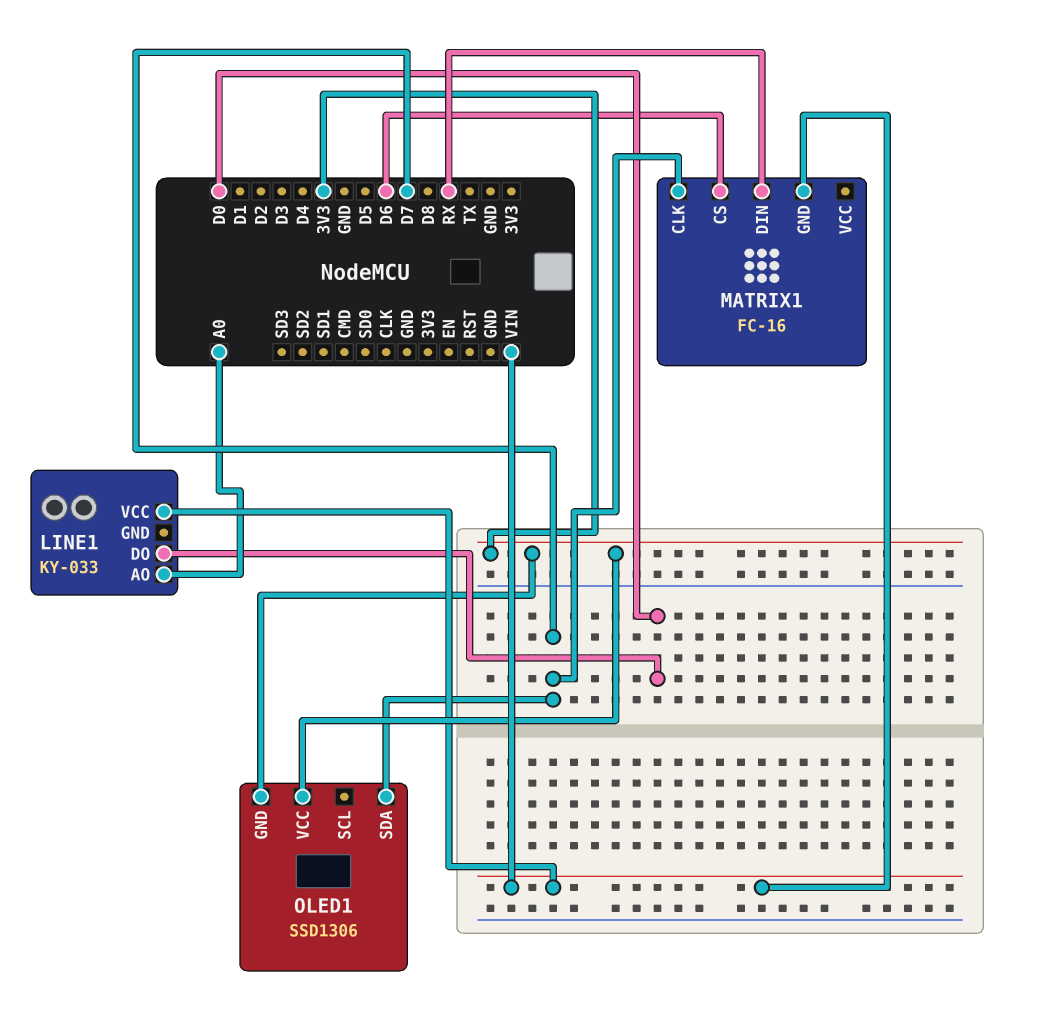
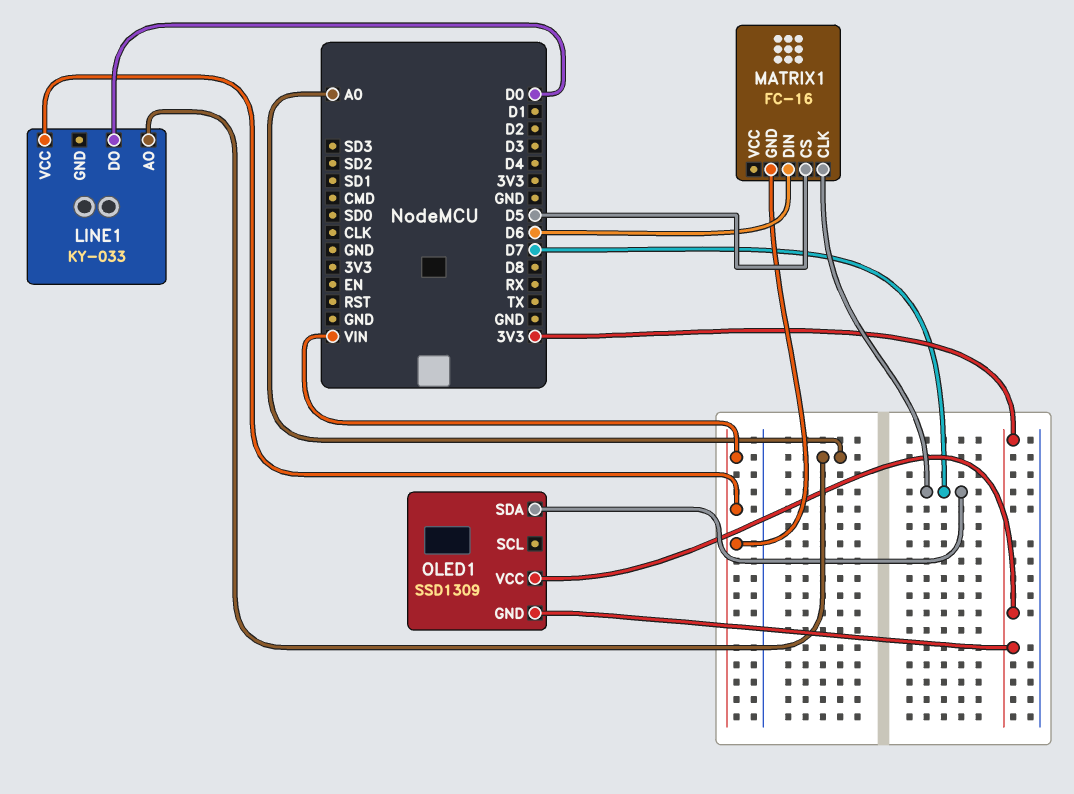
MATRIX1 pin CS: D6 -> D5
MATRIX1 pin DIN: RX -> D6
OLED1: SSD1306 -> SSD1309

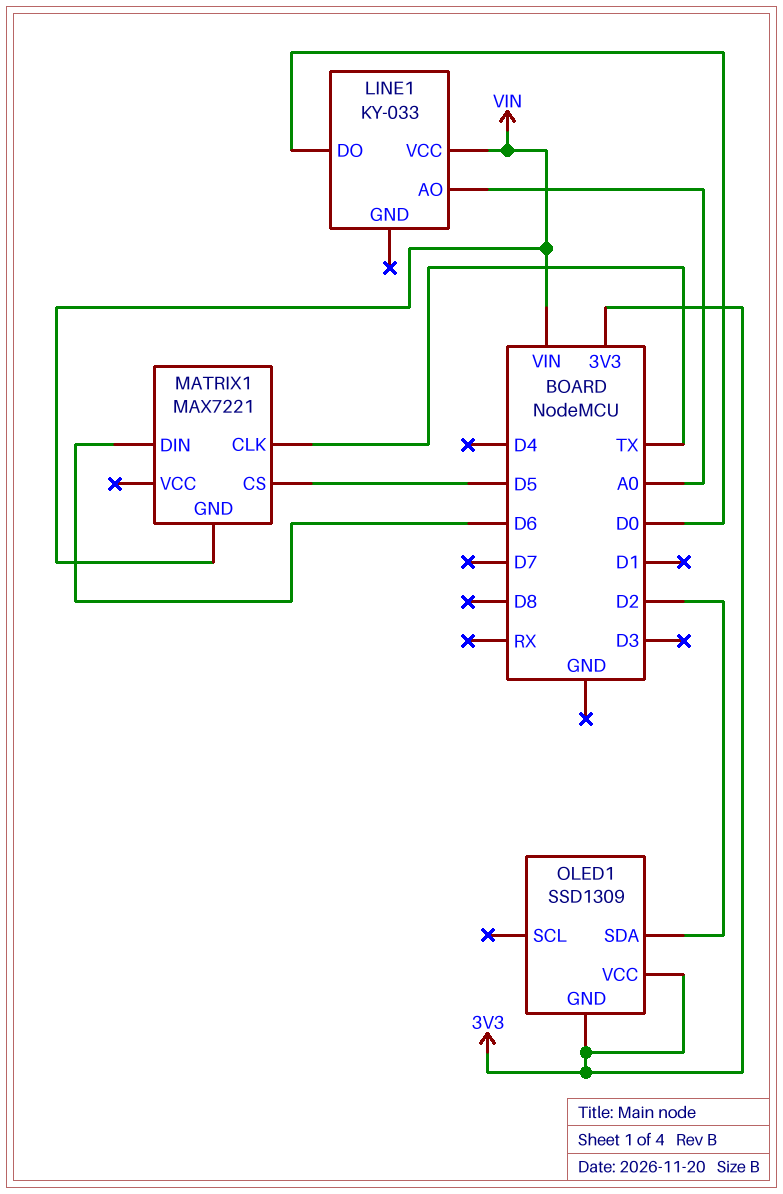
MATRIX1: FC-16 -> MAX7221
MATRIX1 pin CLK: D7 -> TX
OLED1 pin SDA: D7 -> D2

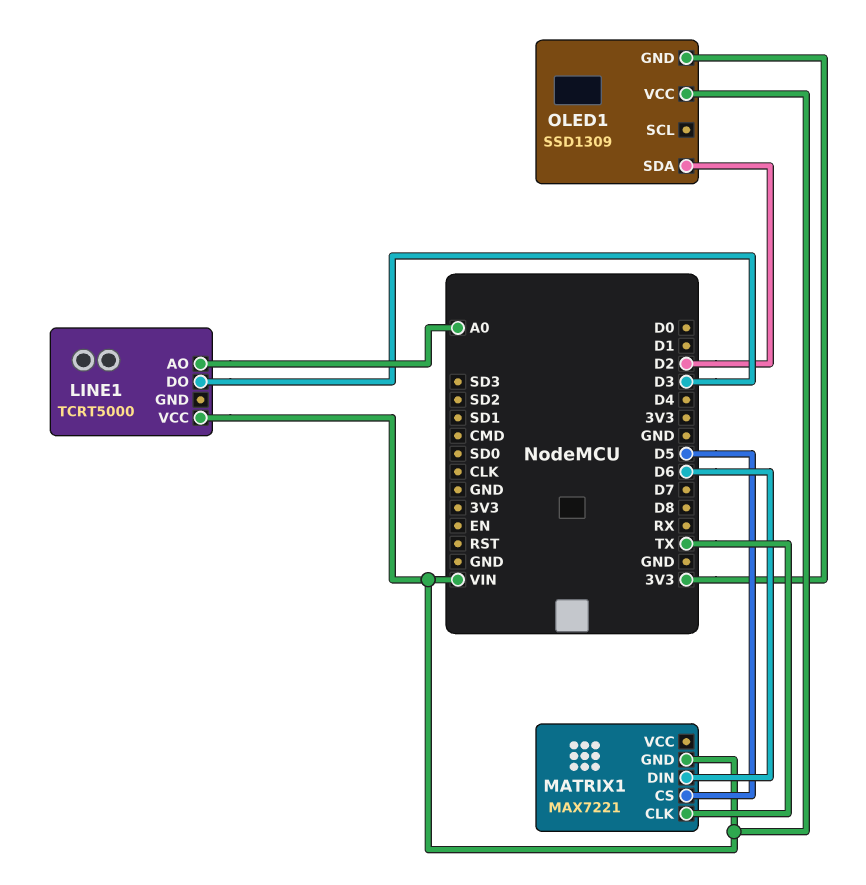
LINE1: KY-033 -> TCRT5000
LINE1 pin DO: D0 -> D3
OLED1 pin VCC: 3V3 -> VIN

